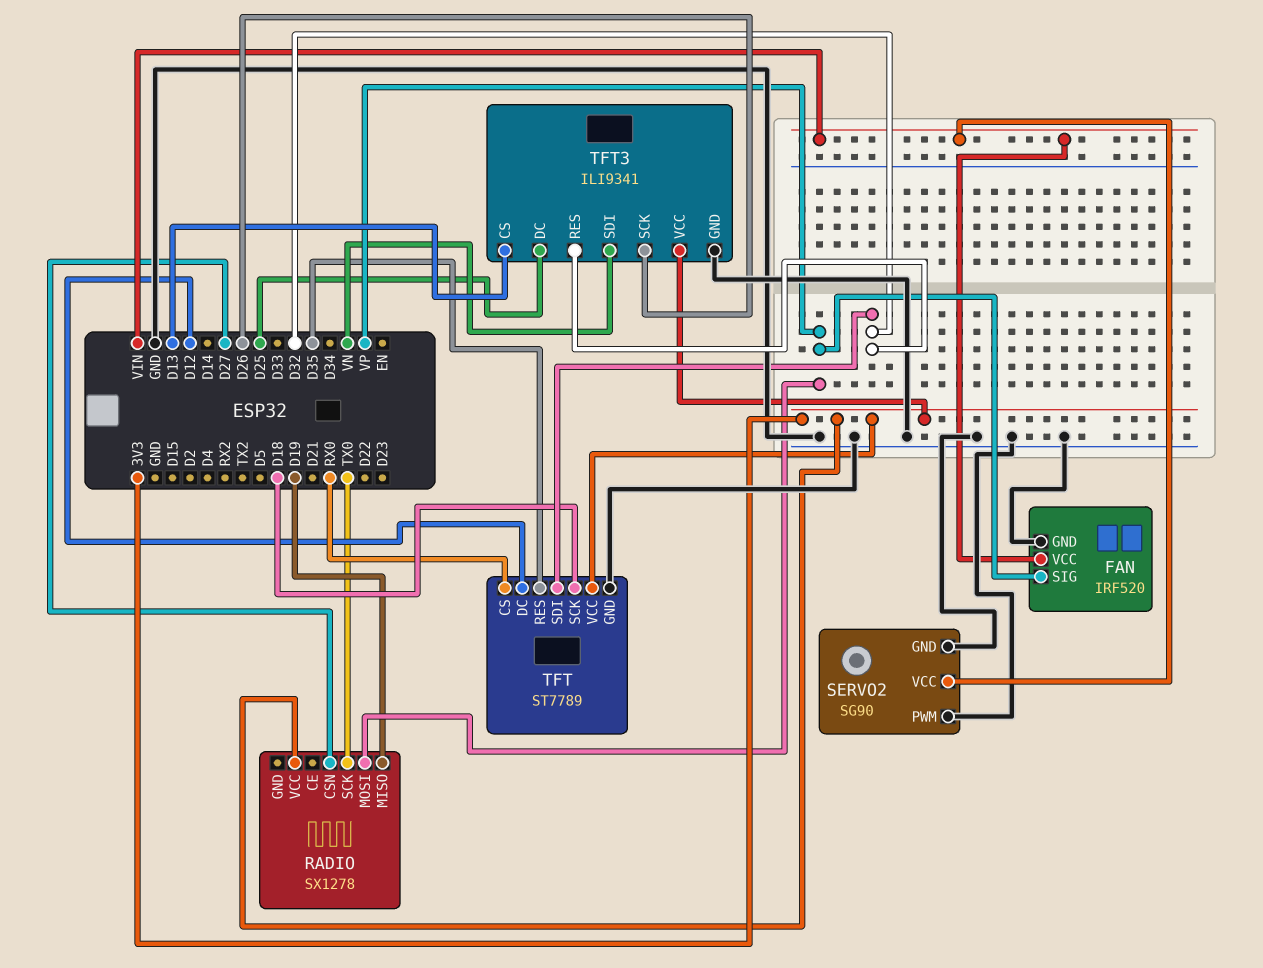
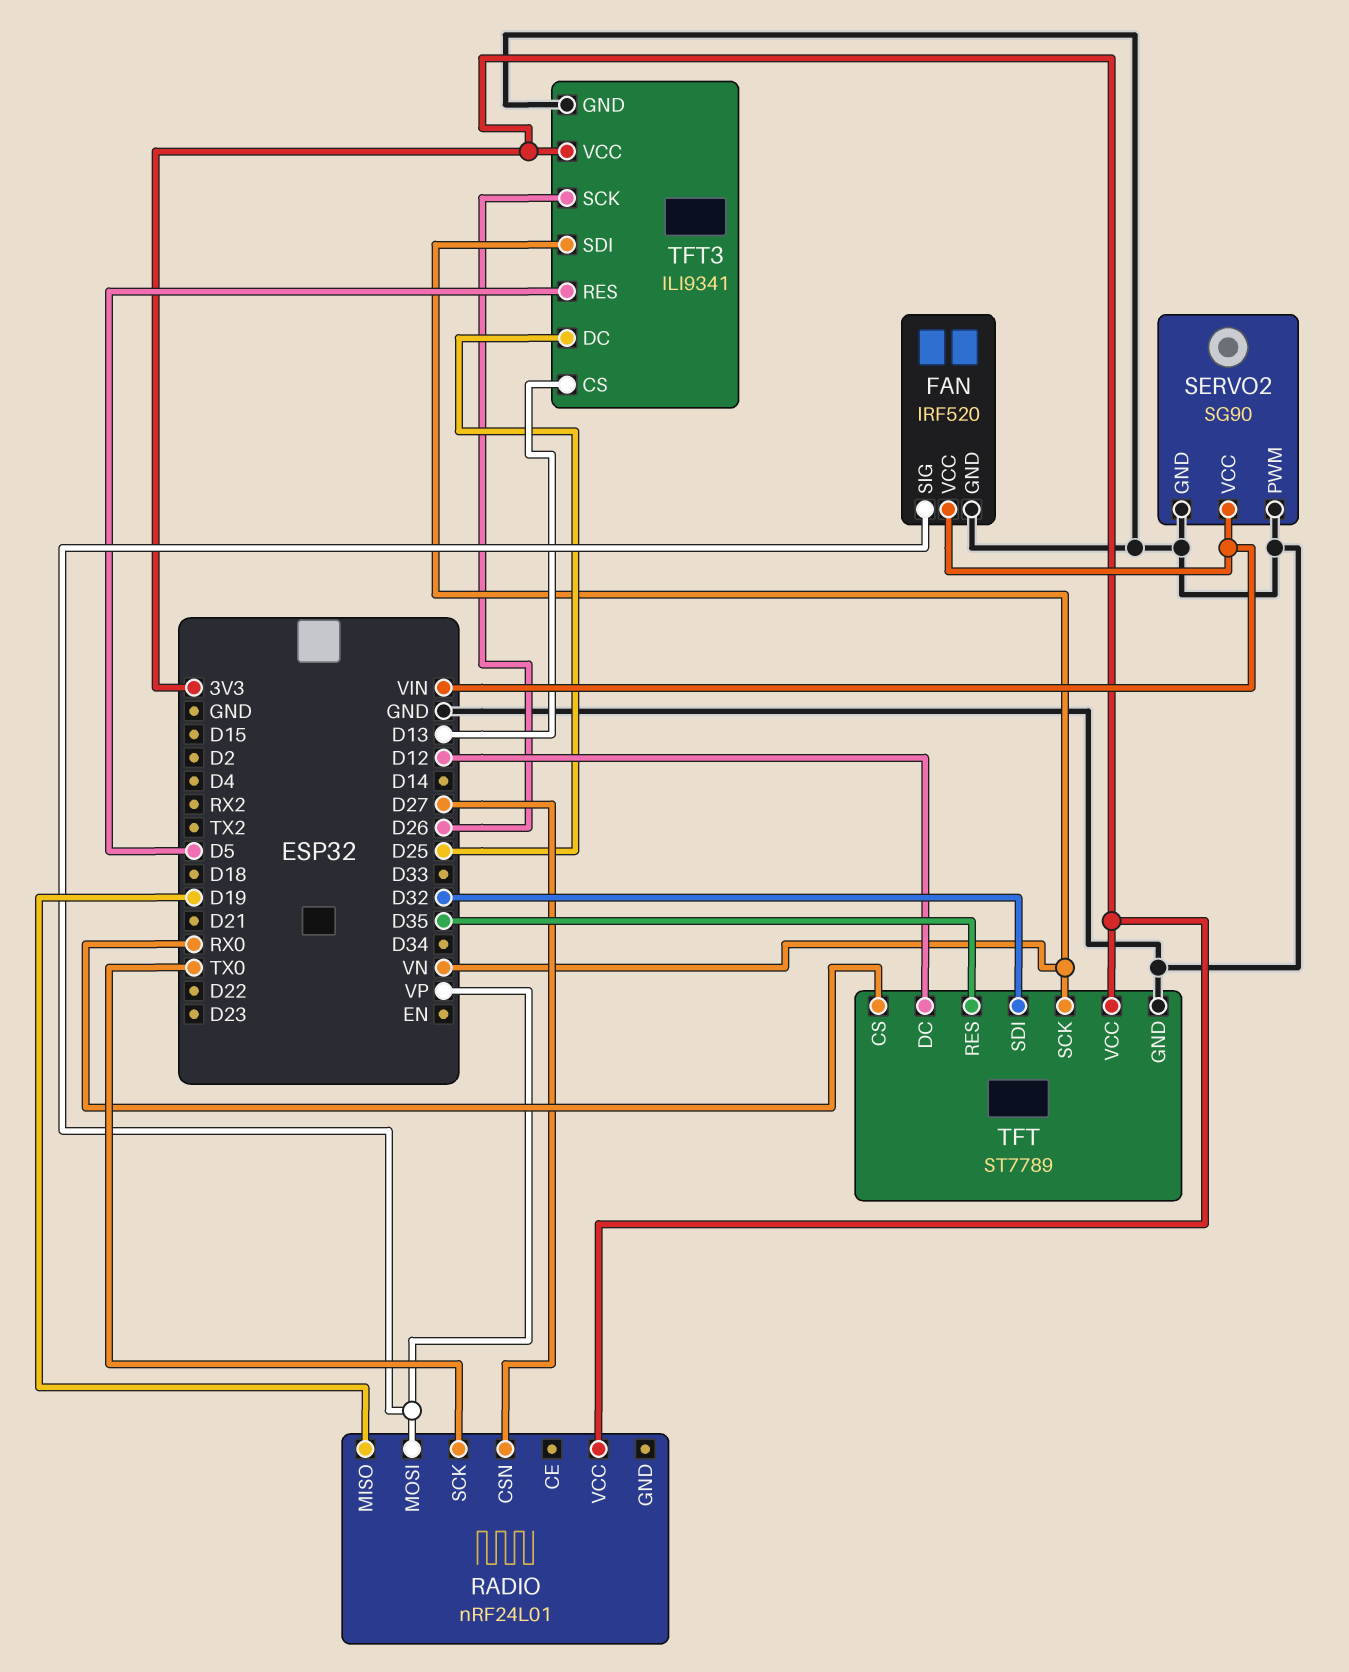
RADIO: SX1278 -> nRF24L01
TFT pin SCK: D18 -> VN
TFT3 pin RES: D32 -> D5

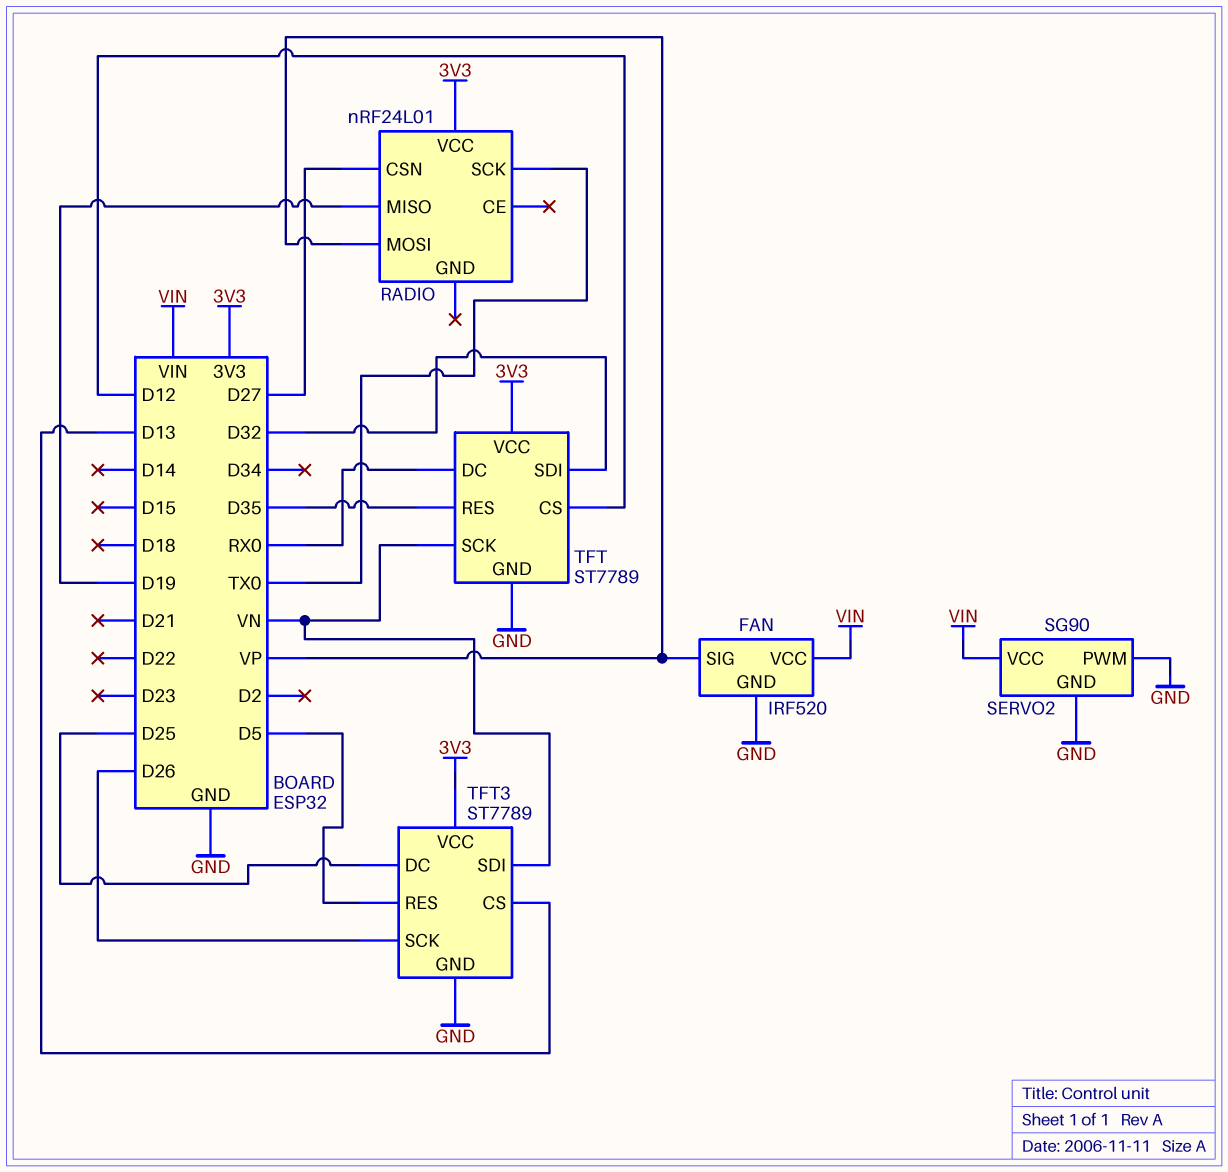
TFT pin CS: RX0 -> D12
TFT pin DC: D12 -> RX0
TFT3: ILI9341 -> ST7789

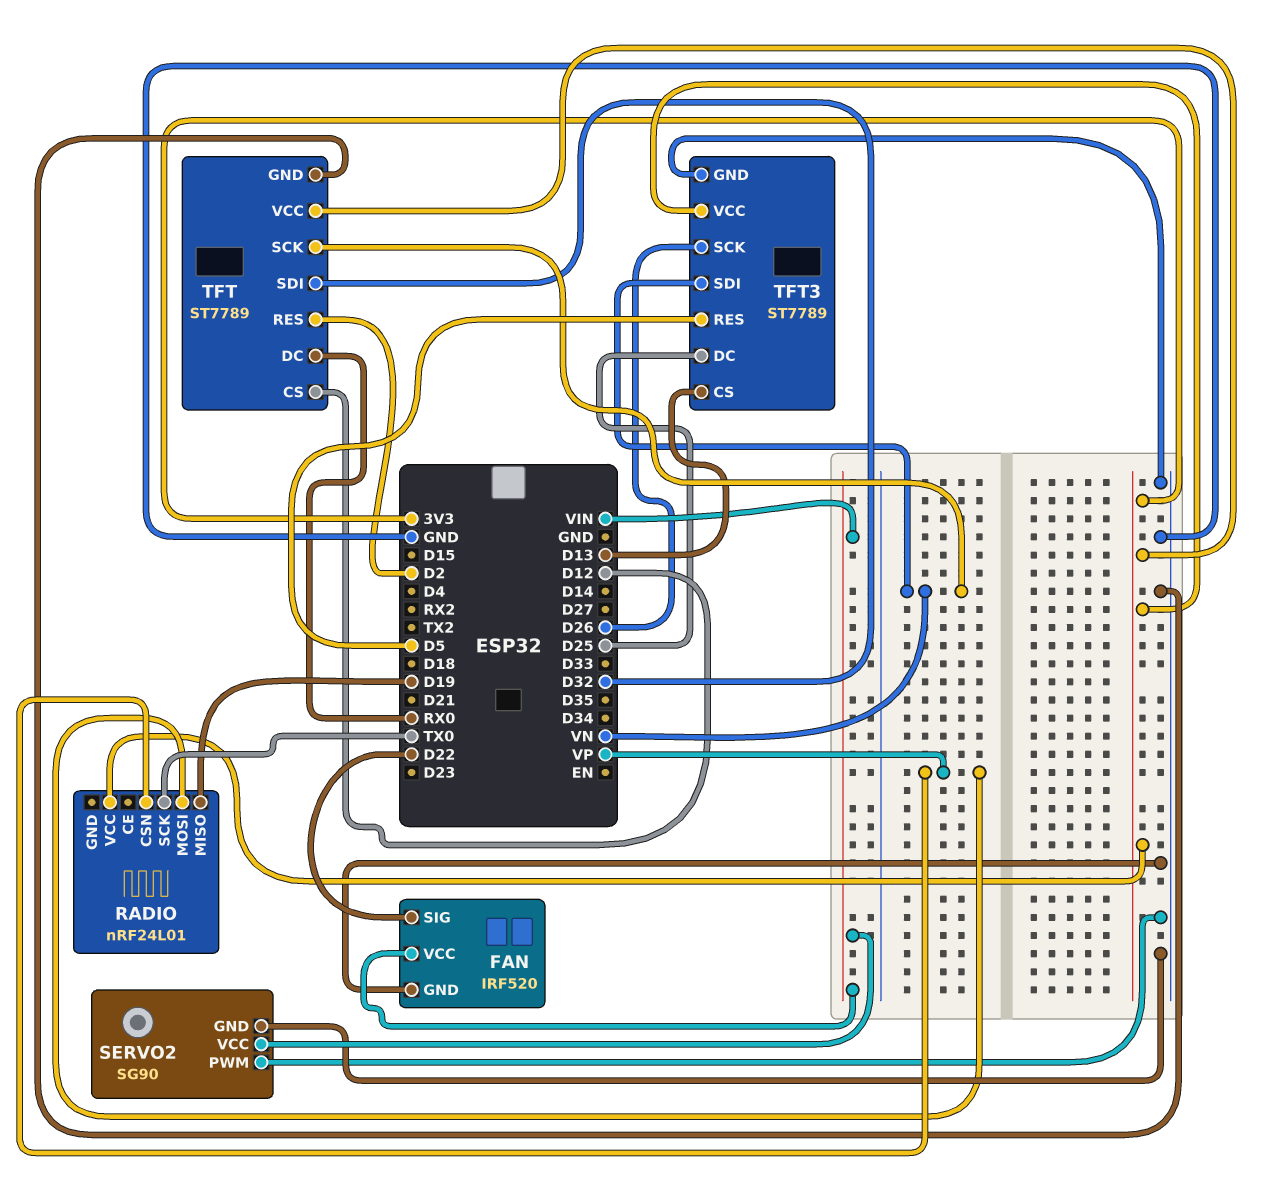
FAN pin SIG: VP -> D22
RADIO pin CSN: D27 -> VP
TFT pin RES: D35 -> D2

